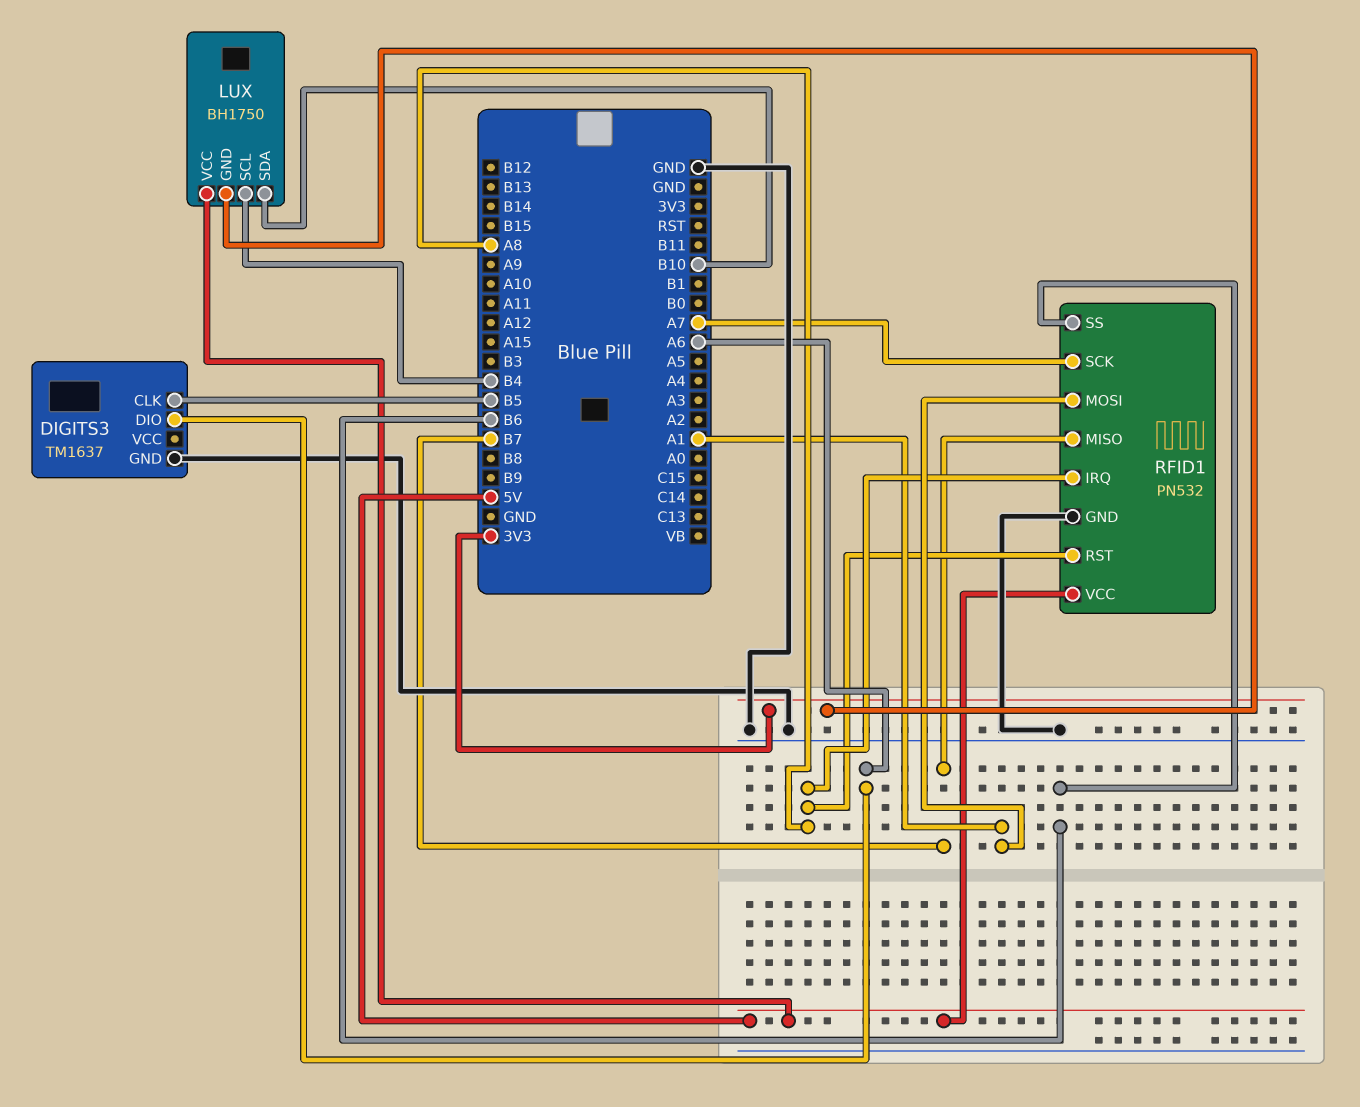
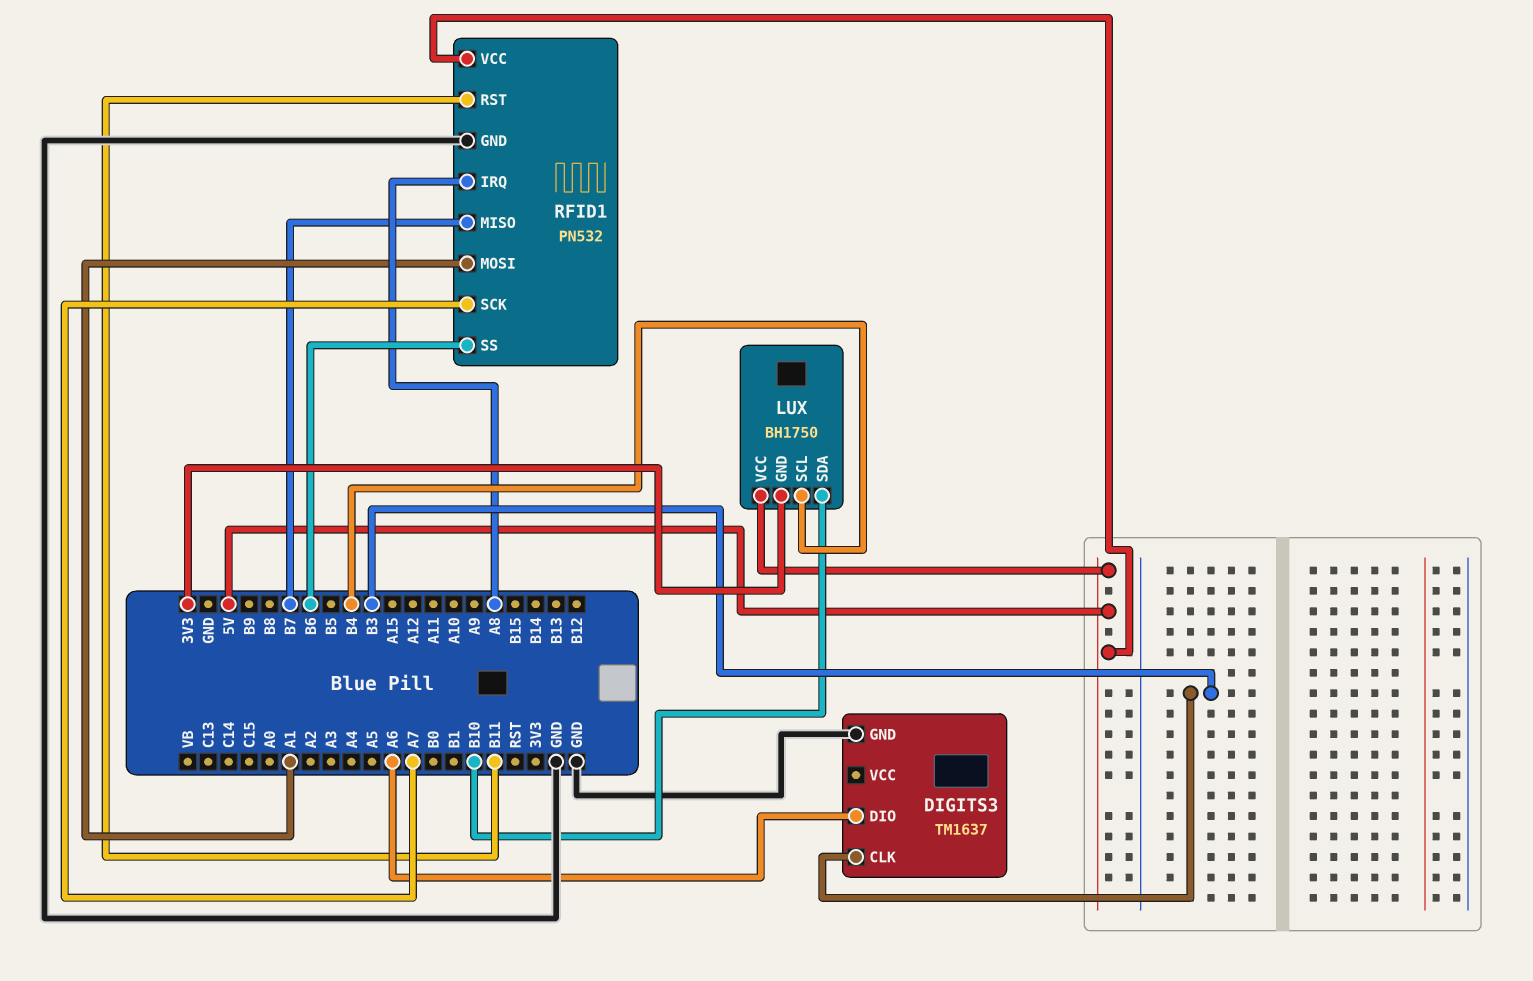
DIGITS3 pin CLK: B5 -> B3
RFID1 pin RST: A8 -> B11

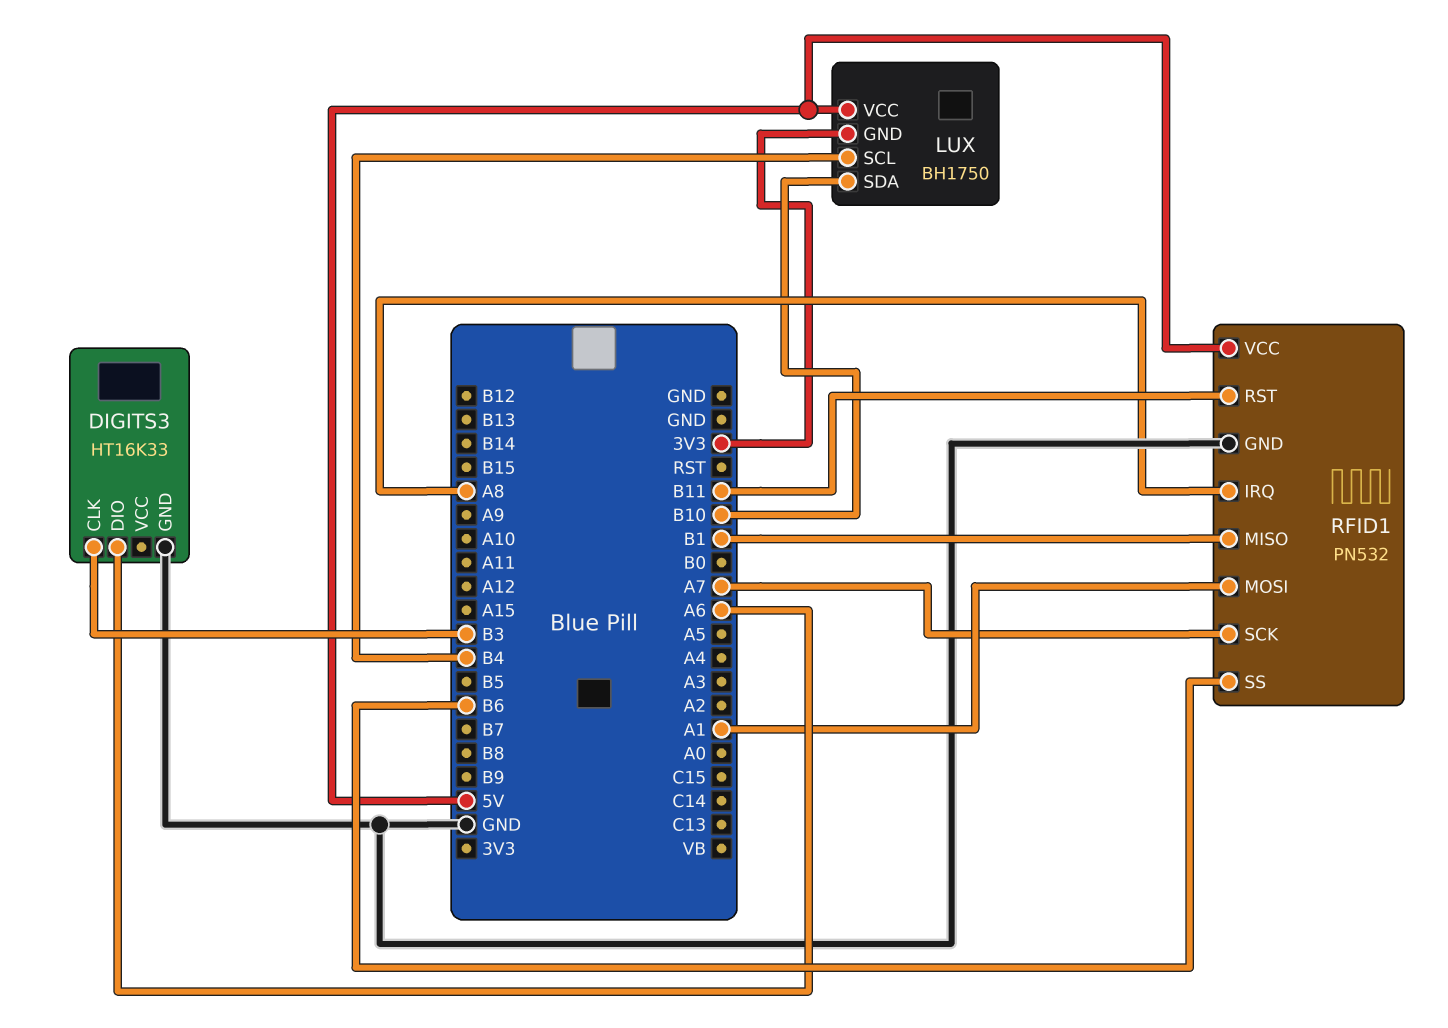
DIGITS3: TM1637 -> HT16K33
RFID1 pin MISO: B7 -> B1

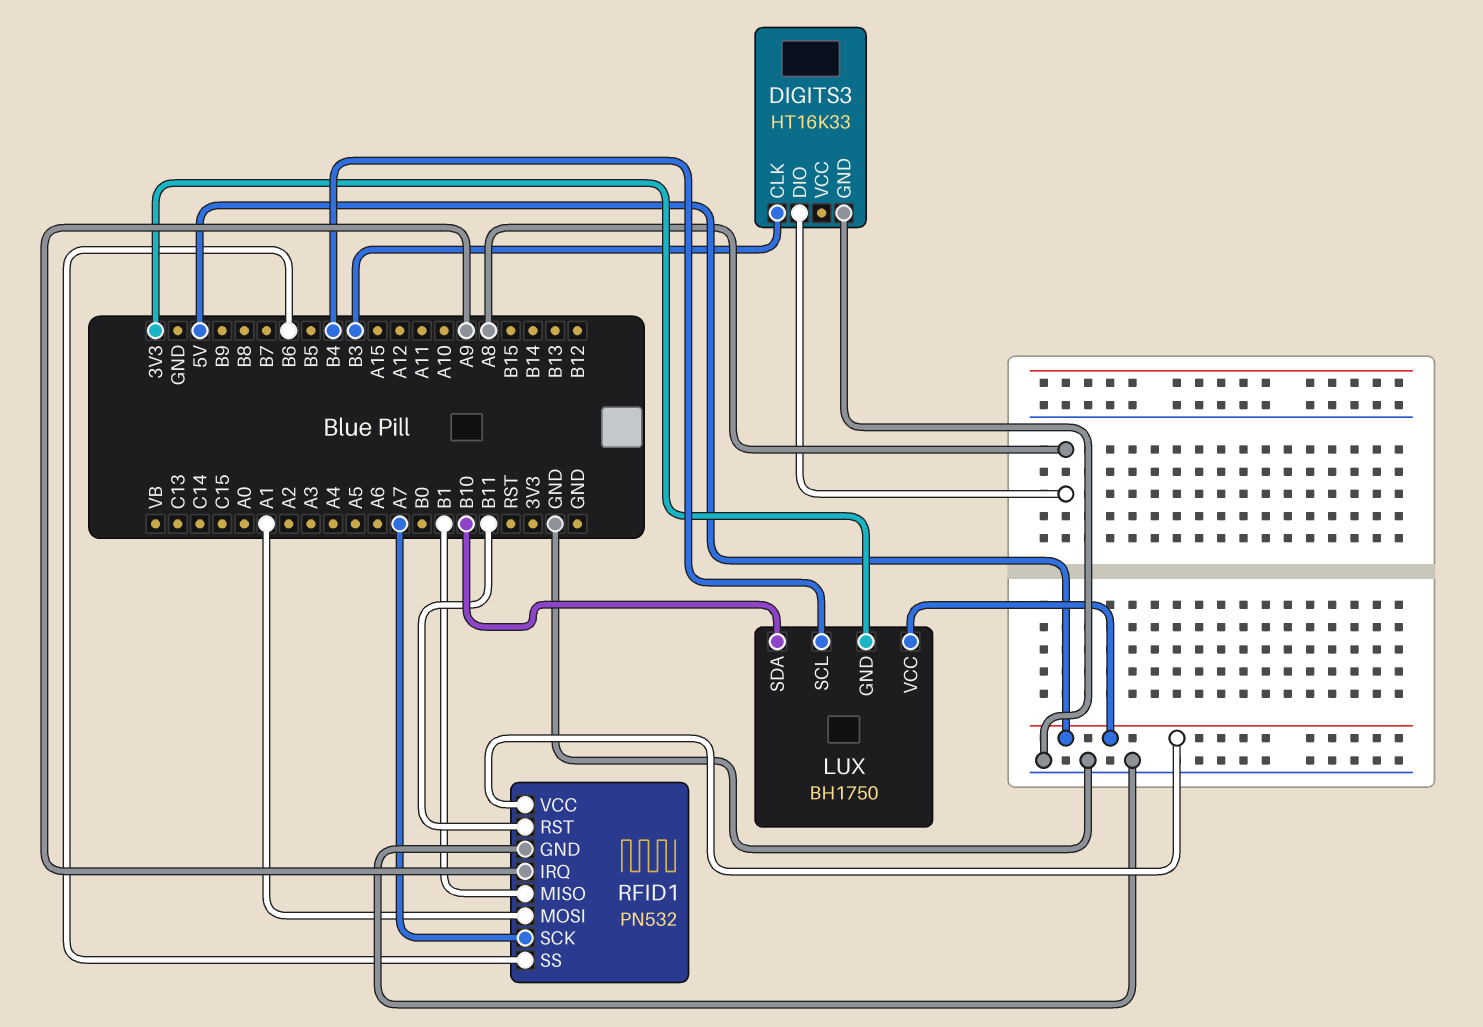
DIGITS3 pin DIO: A6 -> A8
RFID1 pin IRQ: A8 -> A9

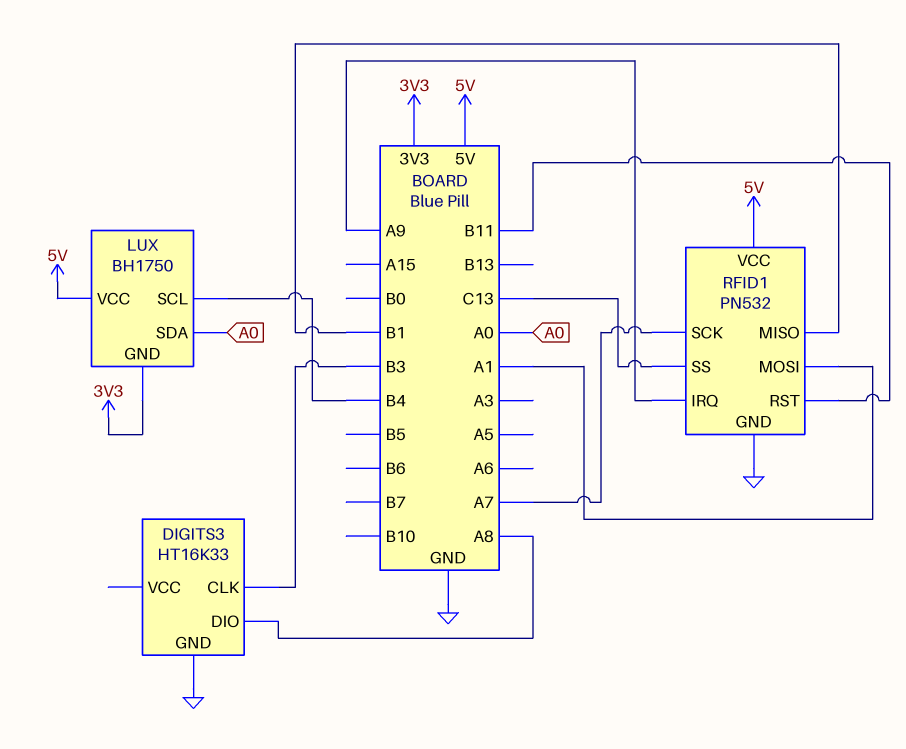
LUX pin SDA: B10 -> A0
RFID1 pin SS: B6 -> C13

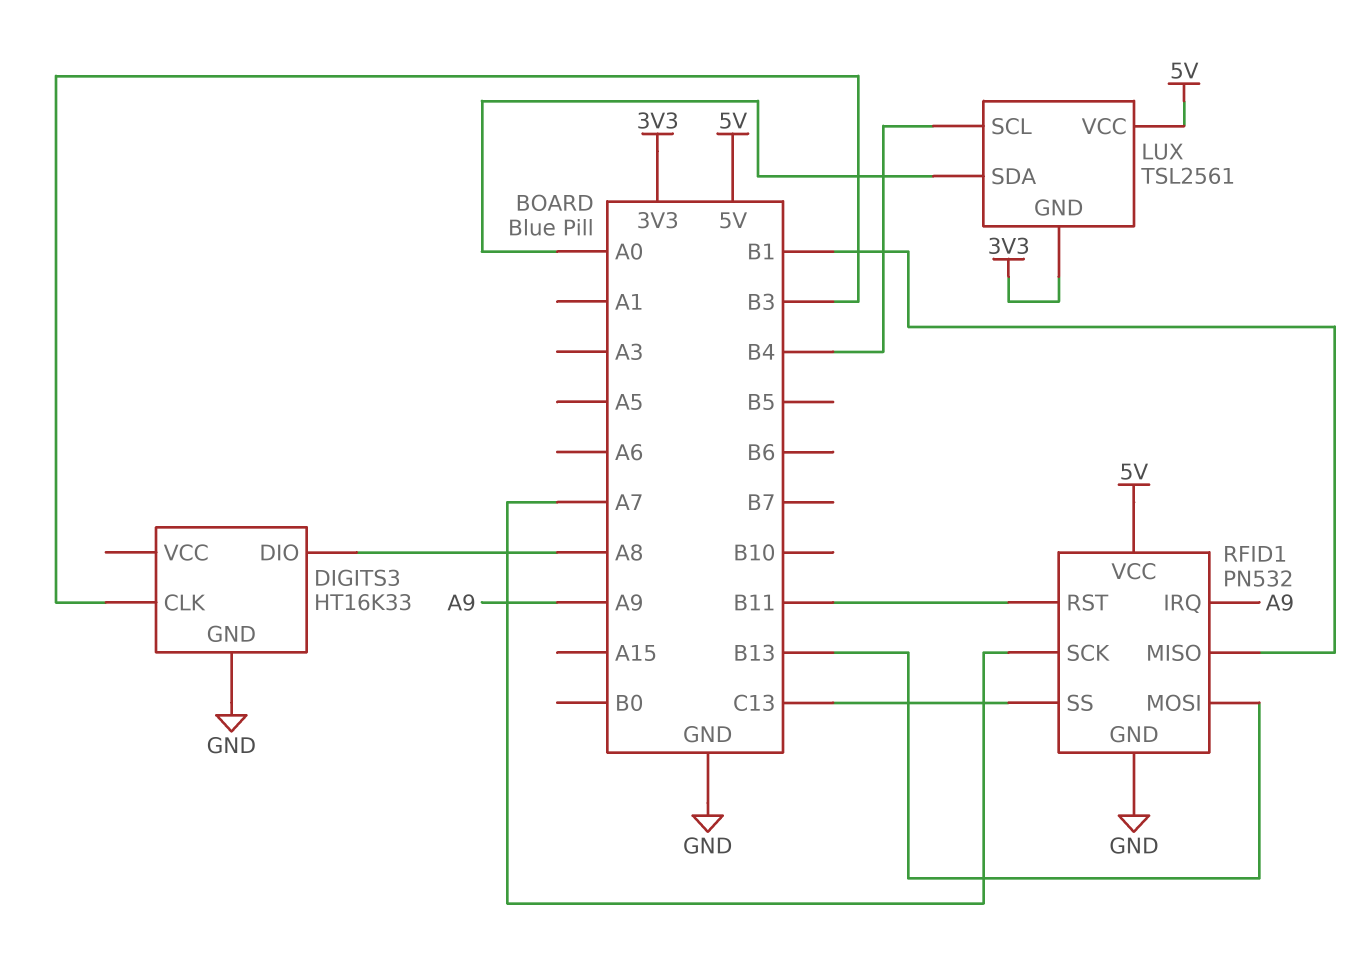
LUX: BH1750 -> TSL2561
RFID1 pin MOSI: A1 -> B13

